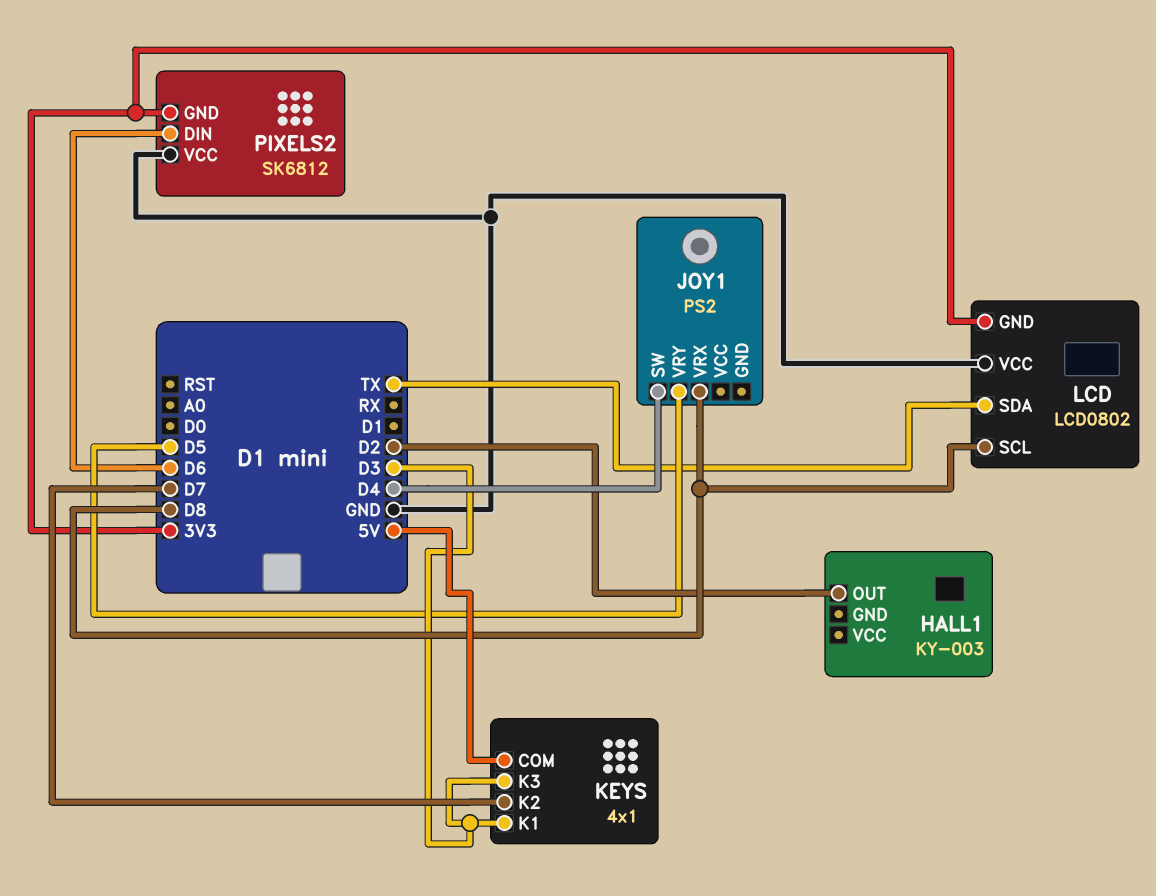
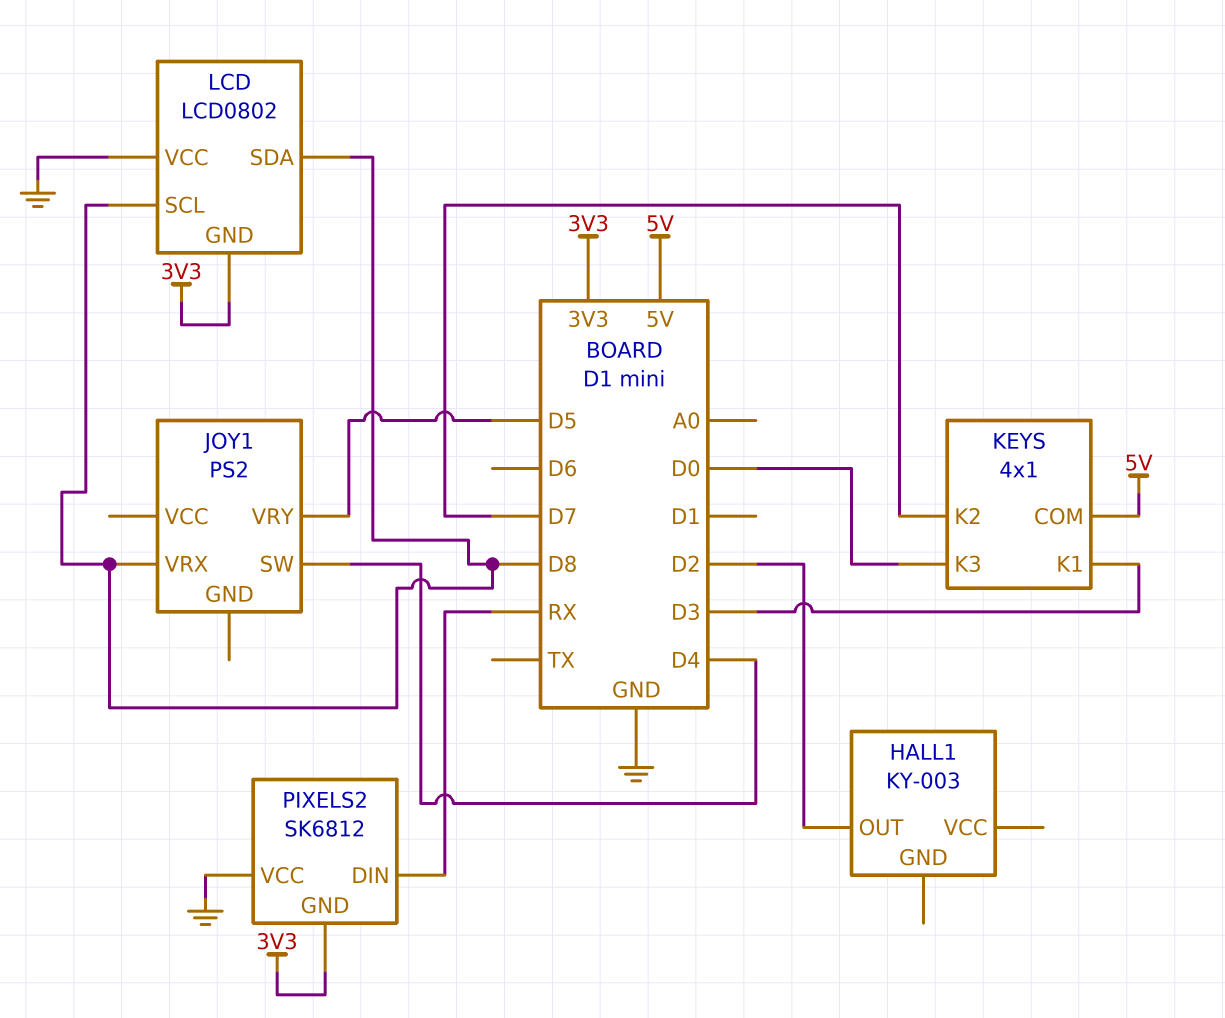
KEYS pin K3: D3 -> D0
LCD pin SDA: TX -> D8
PIXELS2 pin DIN: D6 -> RX

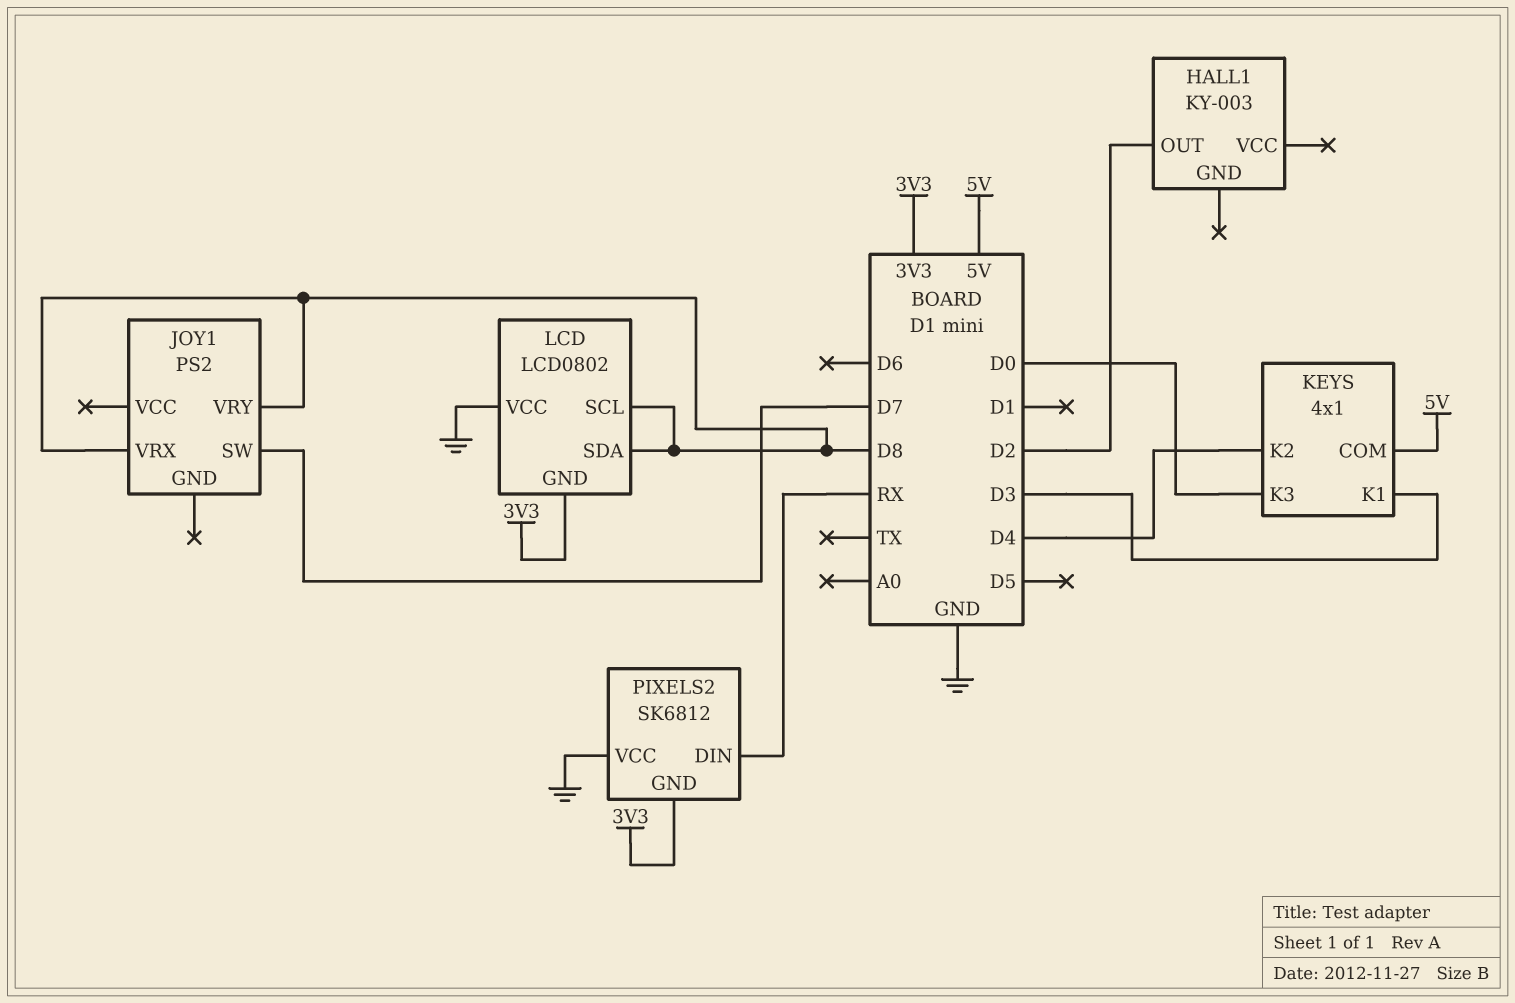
JOY1 pin SW: D4 -> D7
JOY1 pin VRY: D5 -> D8
KEYS pin K2: D7 -> D4

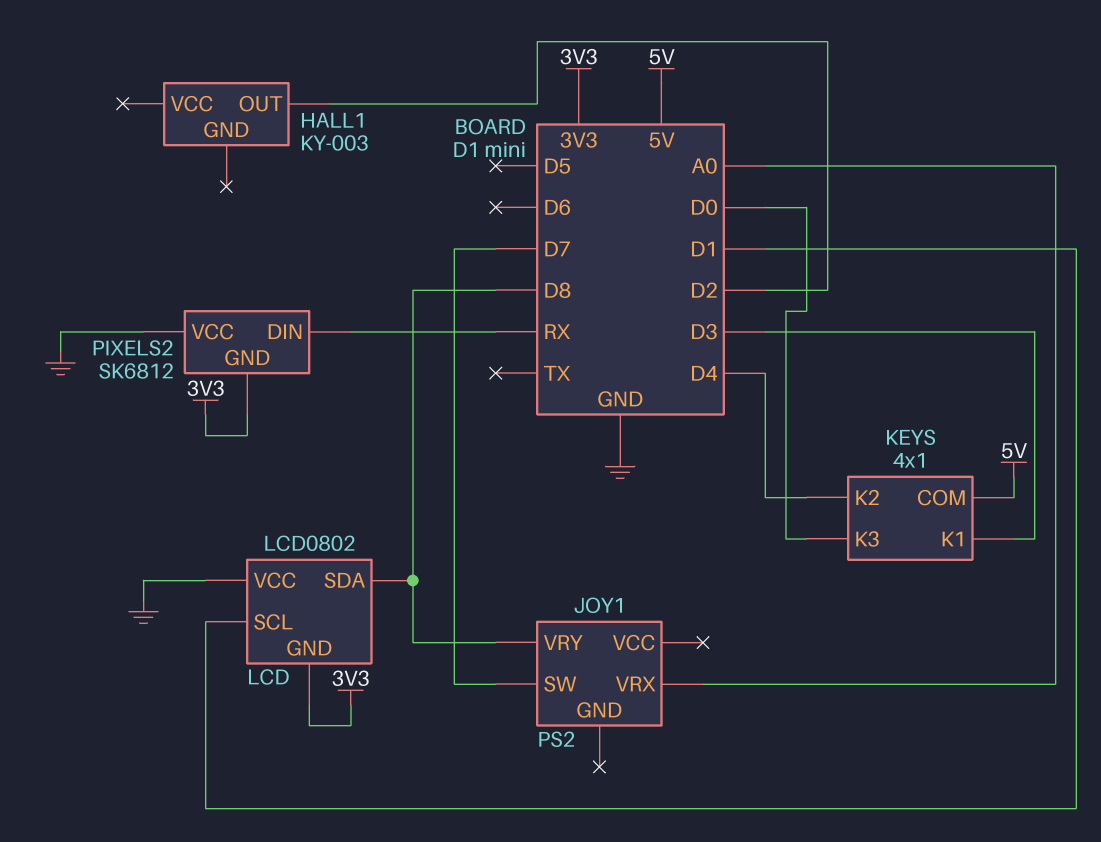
JOY1 pin VRX: D8 -> A0
LCD pin SCL: D8 -> D1

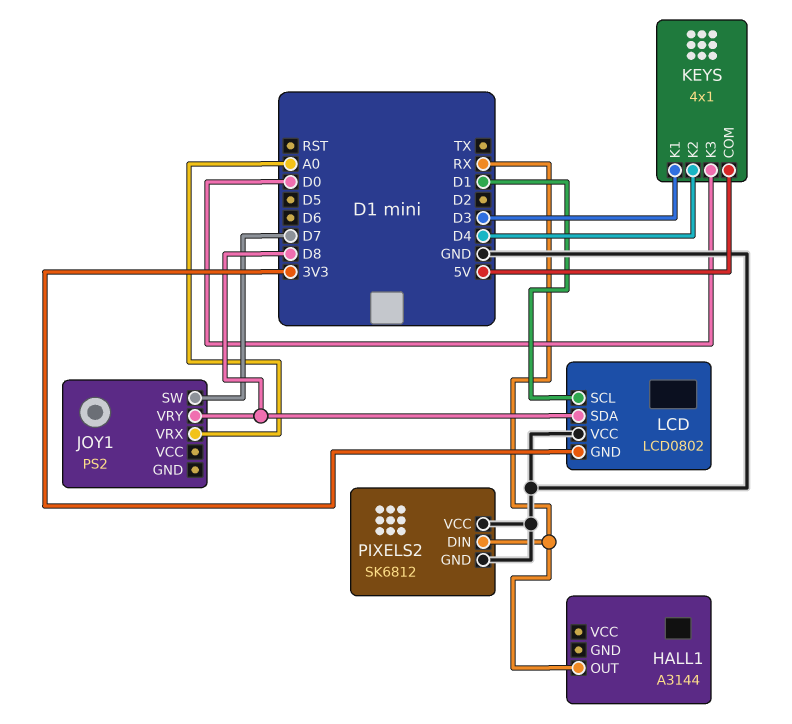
HALL1: KY-003 -> A3144
HALL1 pin OUT: D2 -> RX
PIXELS2 pin GND: 3V3 -> GND

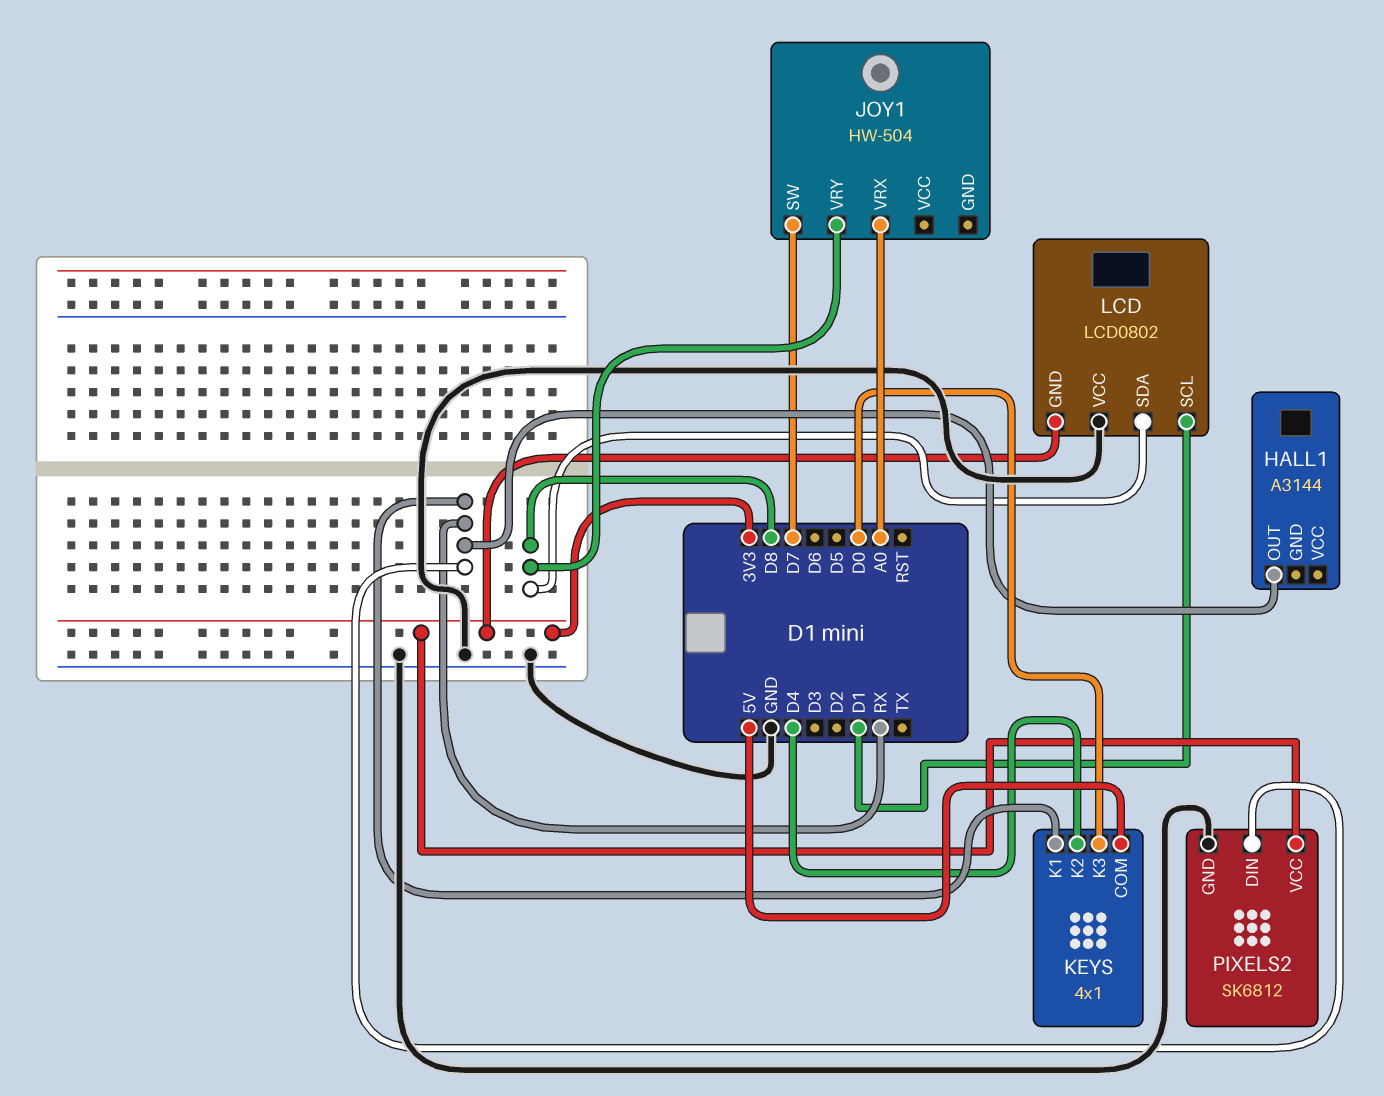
JOY1: PS2 -> HW-504
KEYS pin K1: D3 -> RX
PIXELS2 pin VCC: GND -> 3V3

